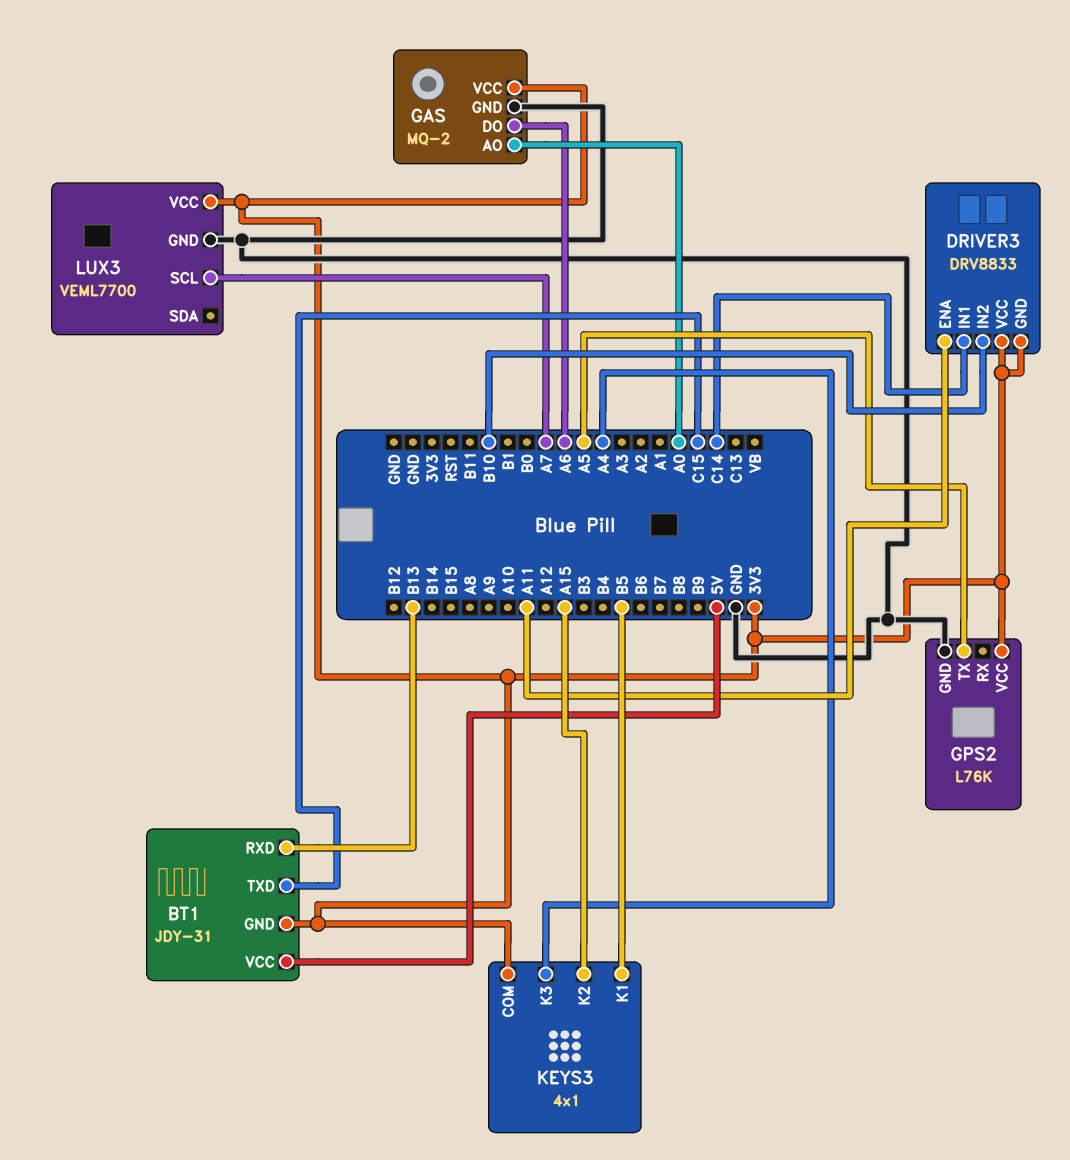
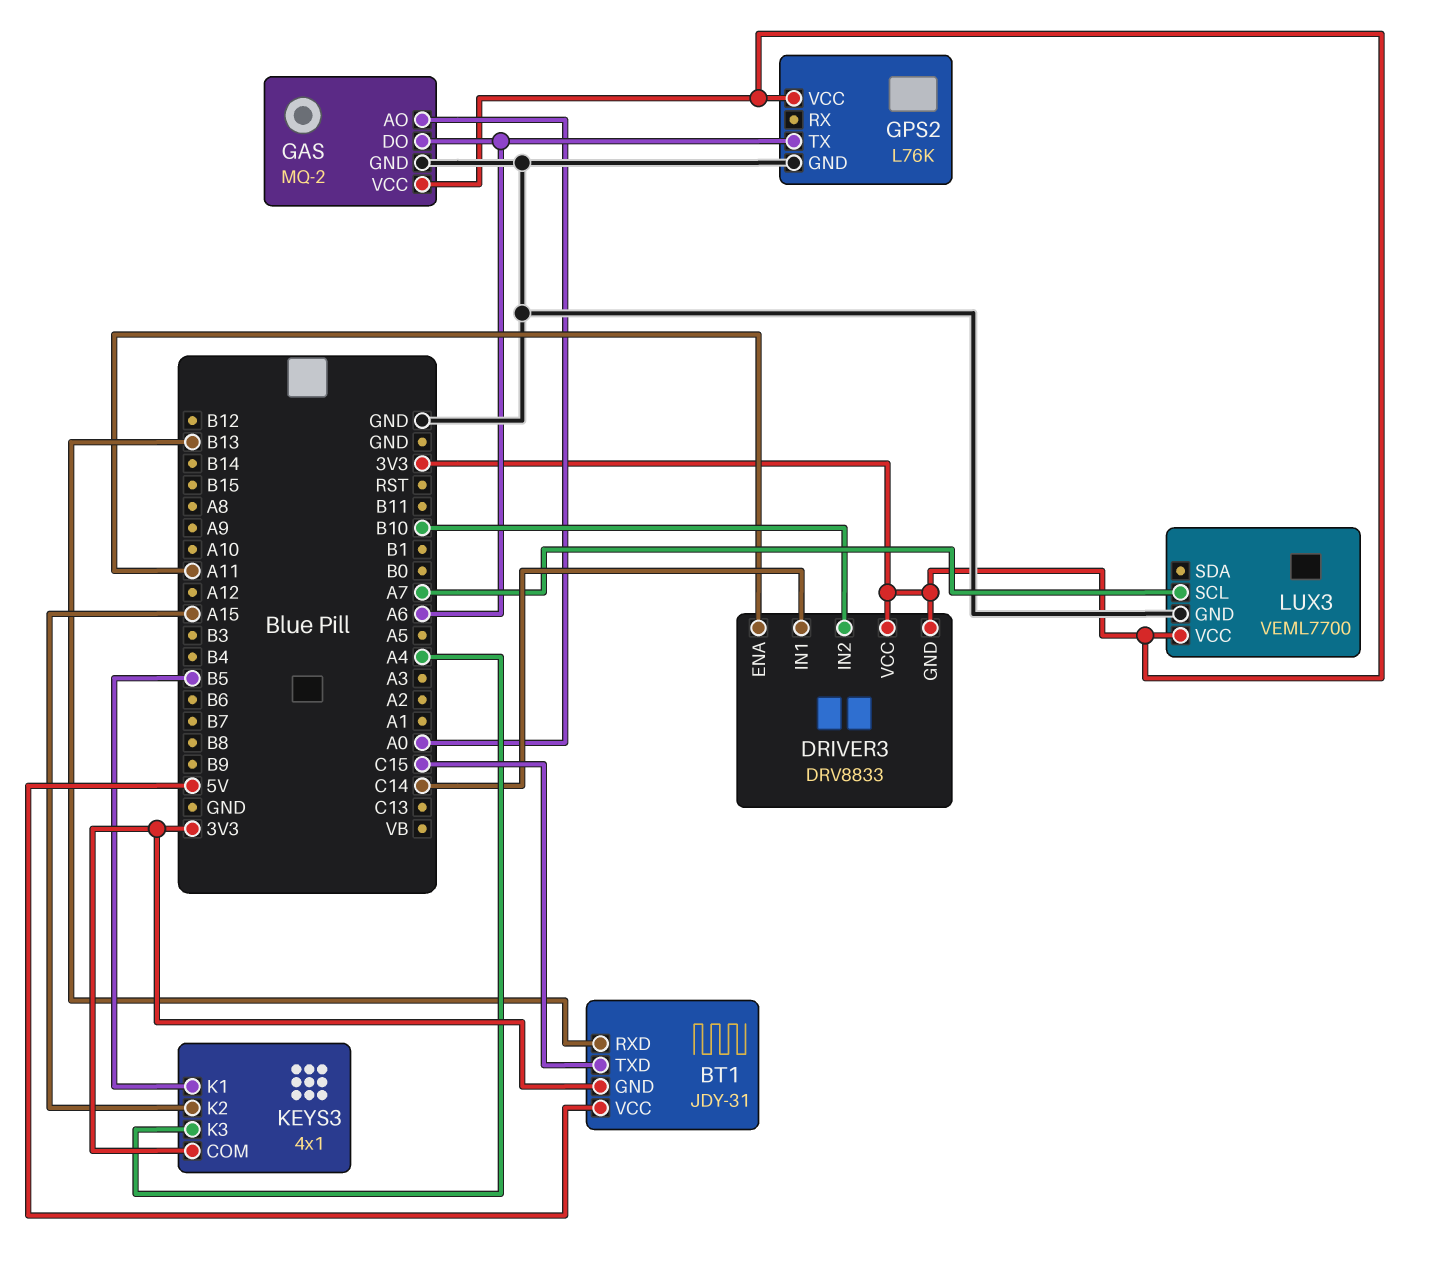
GPS2 pin TX: A5 -> A6

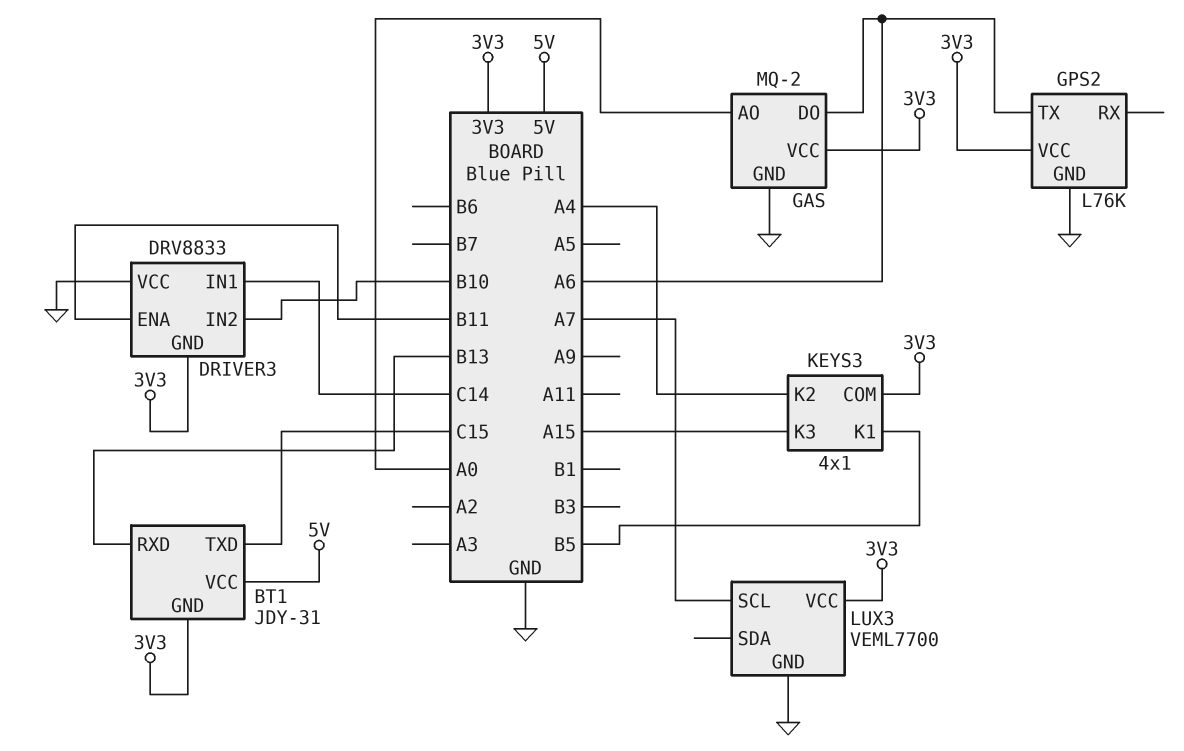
DRIVER3 pin ENA: A11 -> B11
DRIVER3 pin VCC: 3V3 -> GND
KEYS3 pin K2: A15 -> A4
KEYS3 pin K3: A4 -> A15

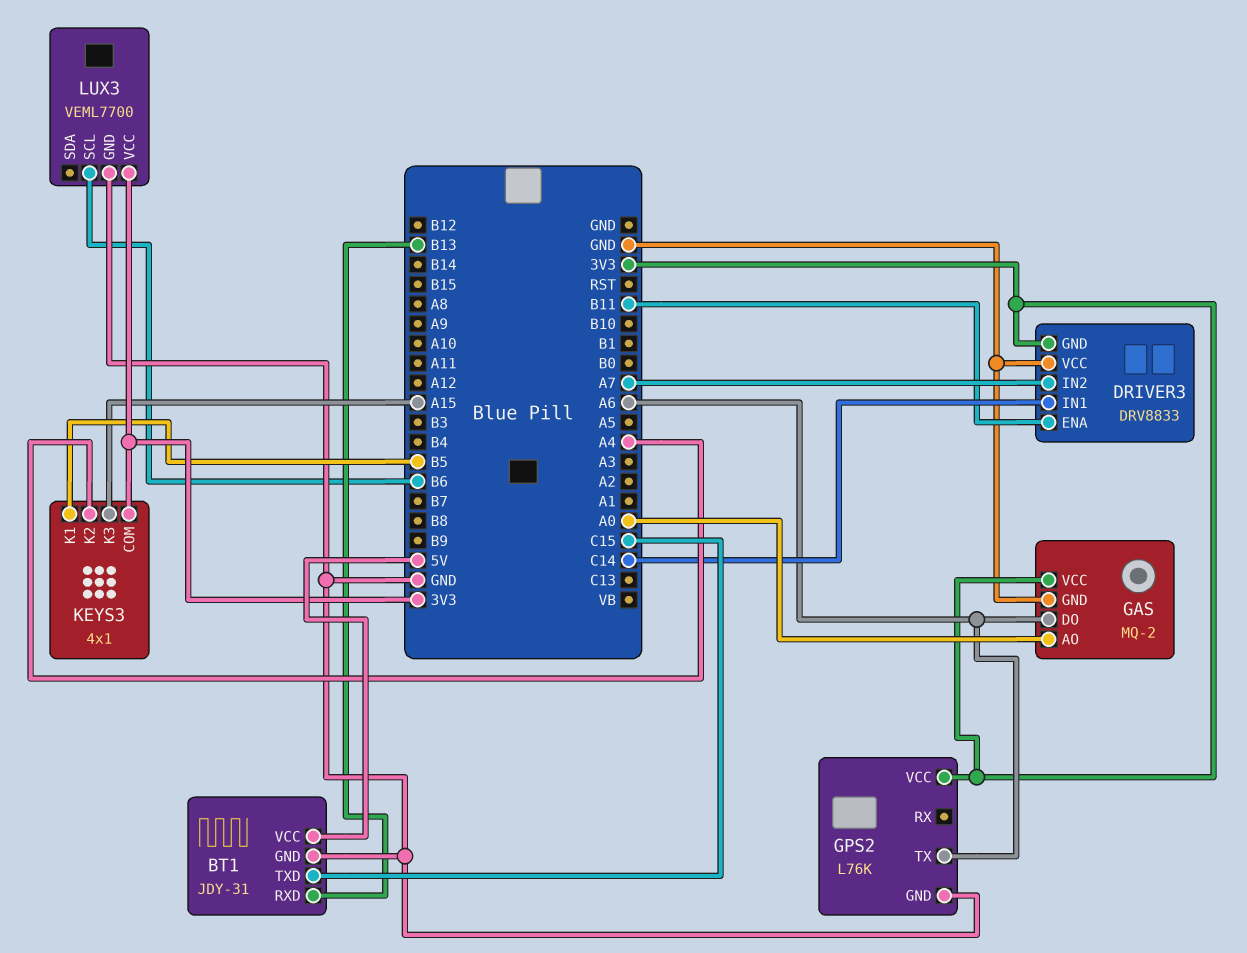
BT1 pin GND: 3V3 -> GND
DRIVER3 pin IN2: B10 -> A7
LUX3 pin SCL: A7 -> B6

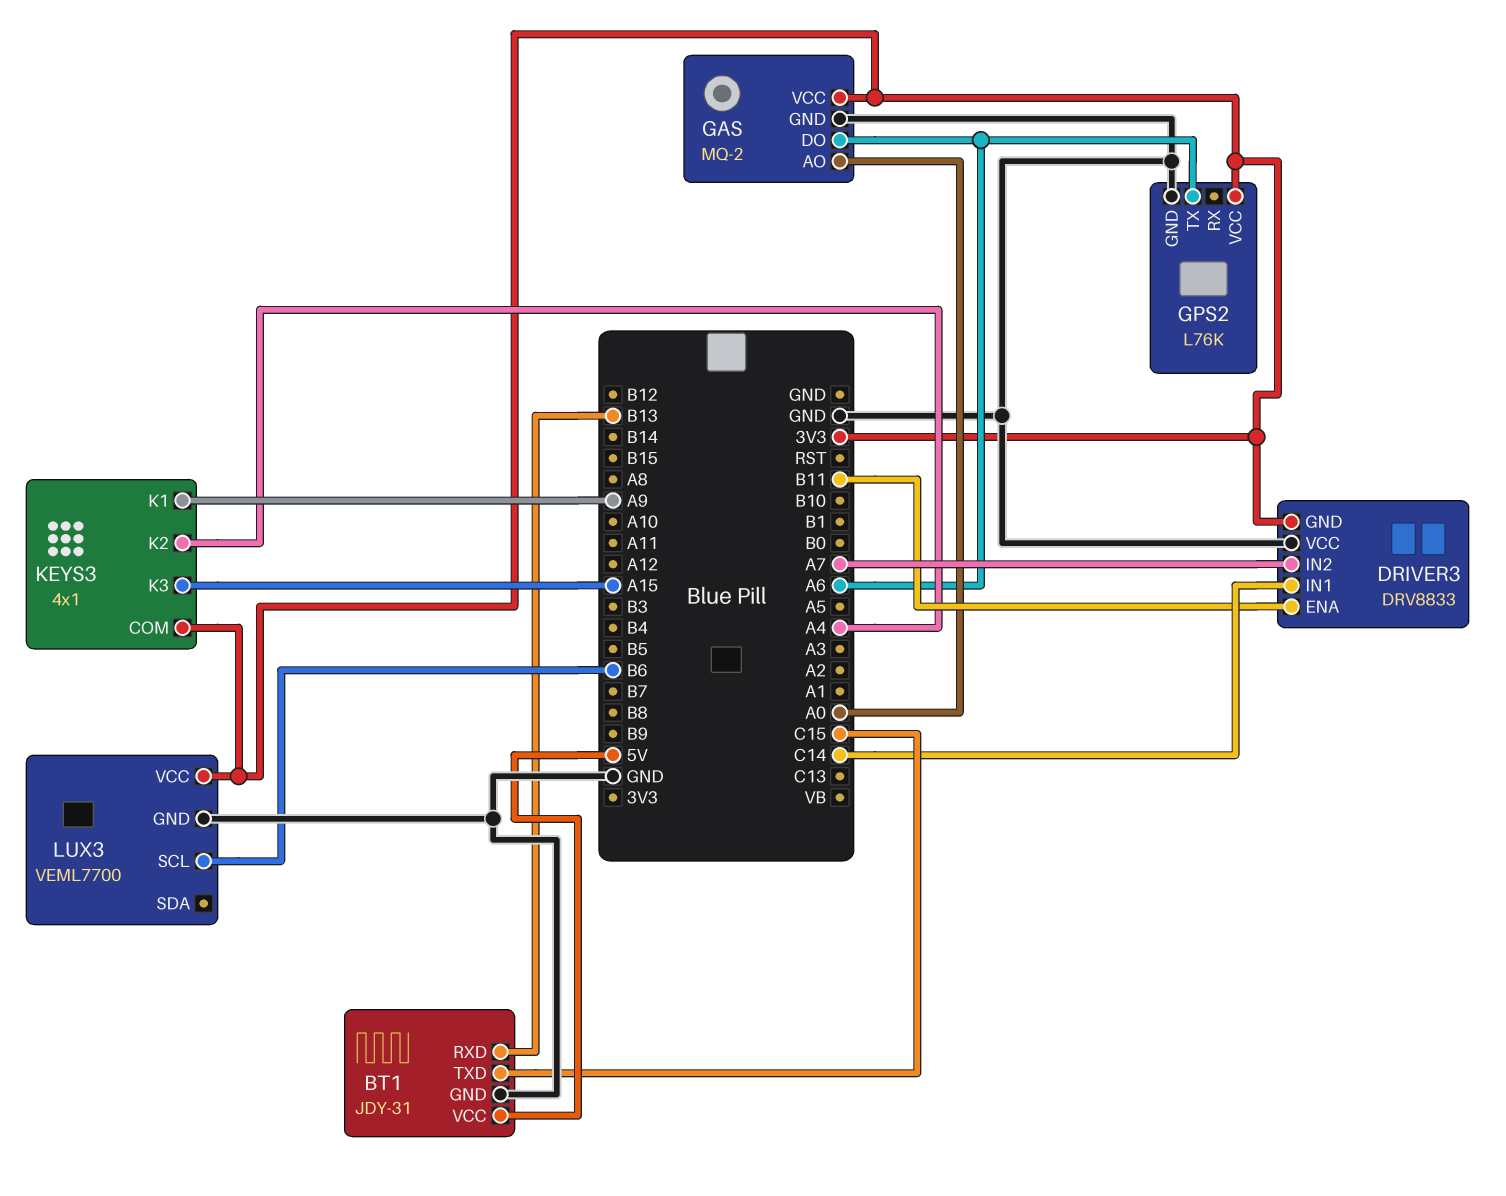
KEYS3 pin K1: B5 -> A9

